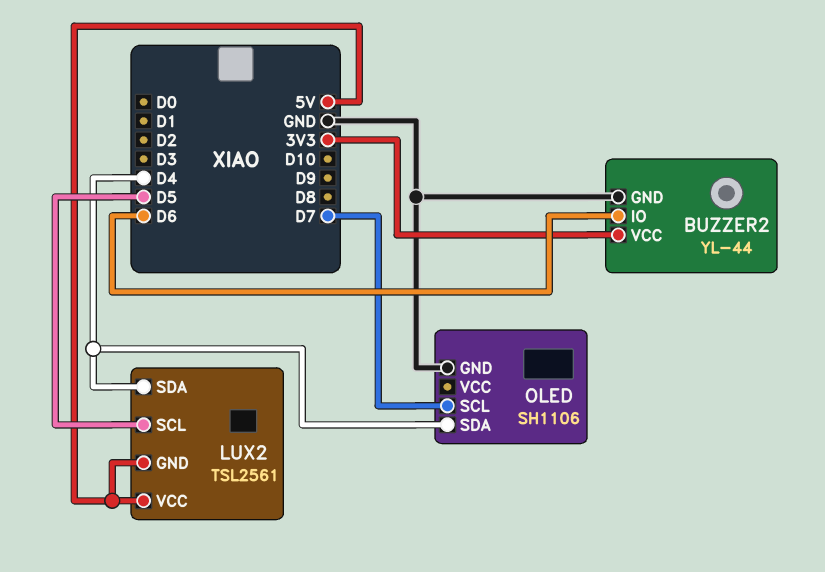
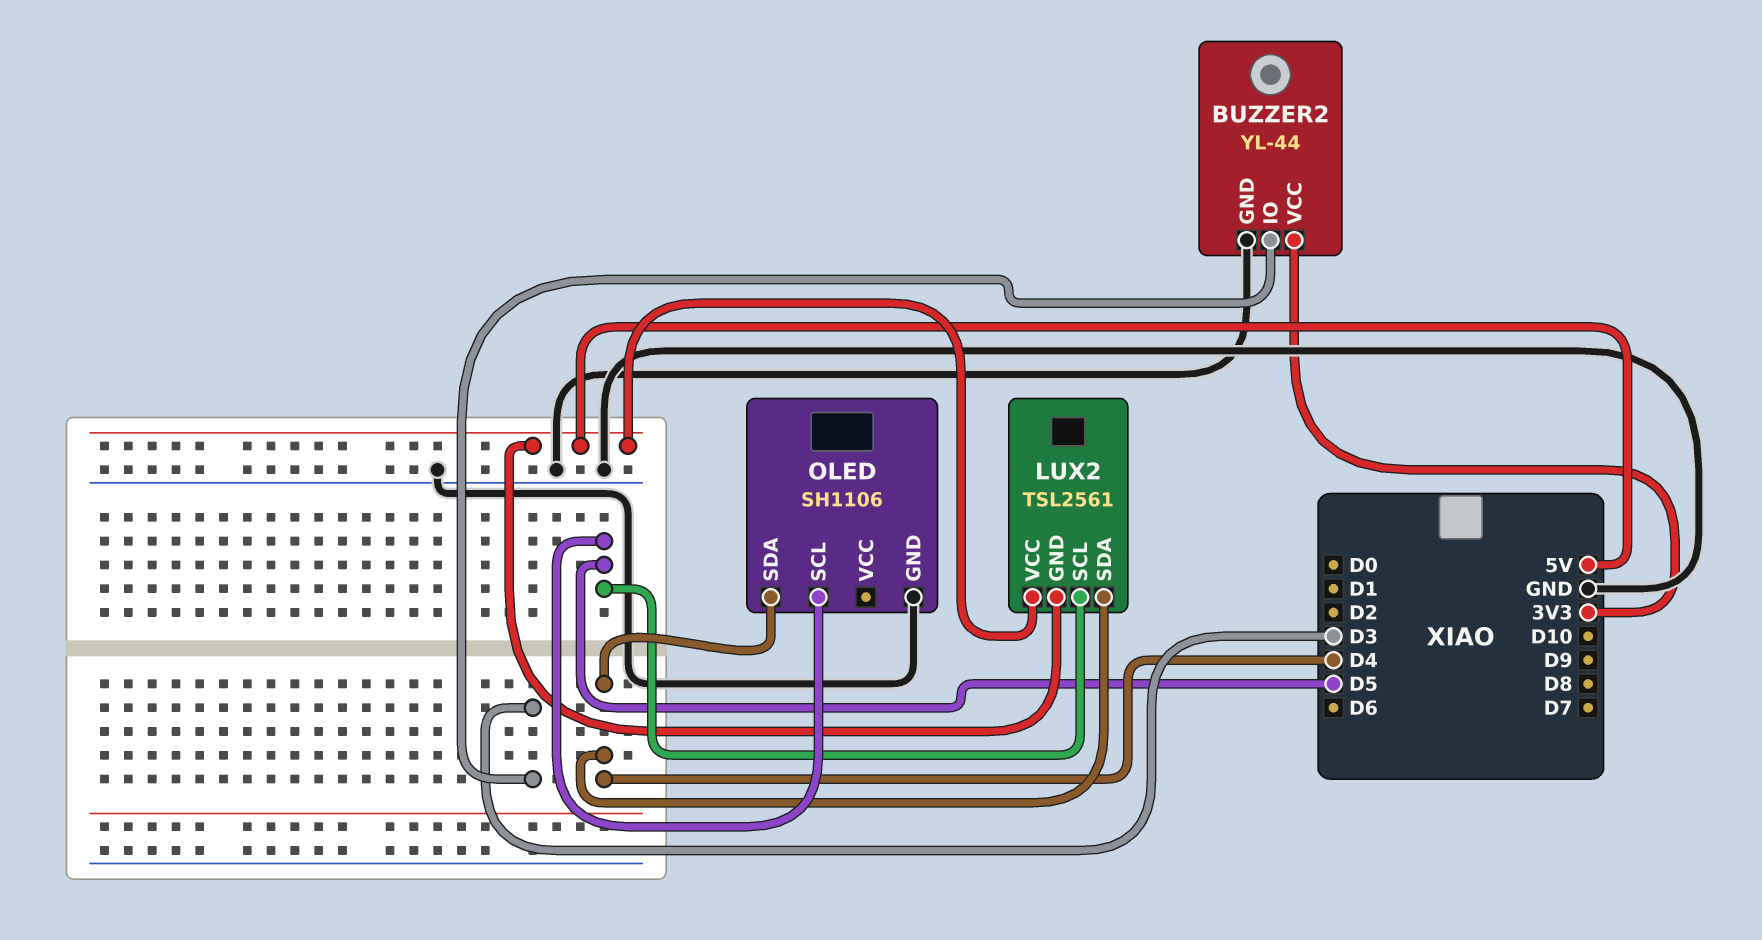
BUZZER2 pin IO: D6 -> D3
OLED pin SCL: D7 -> D5

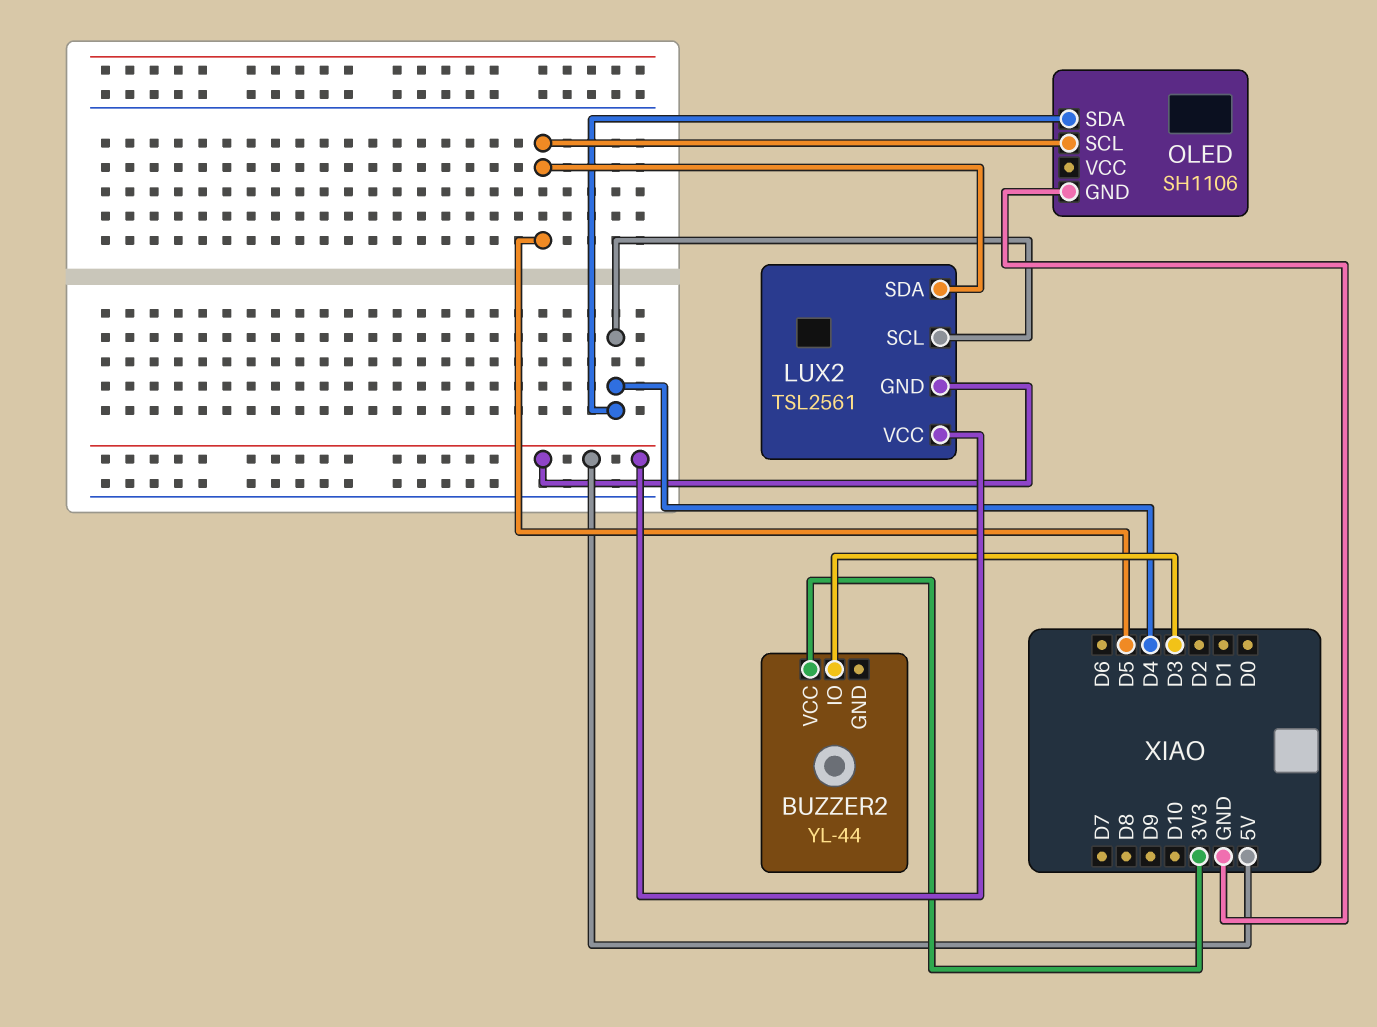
BUZZER2 pin GND: GND -> none
LUX2 pin SCL: D5 -> D4
LUX2 pin SDA: D4 -> D5

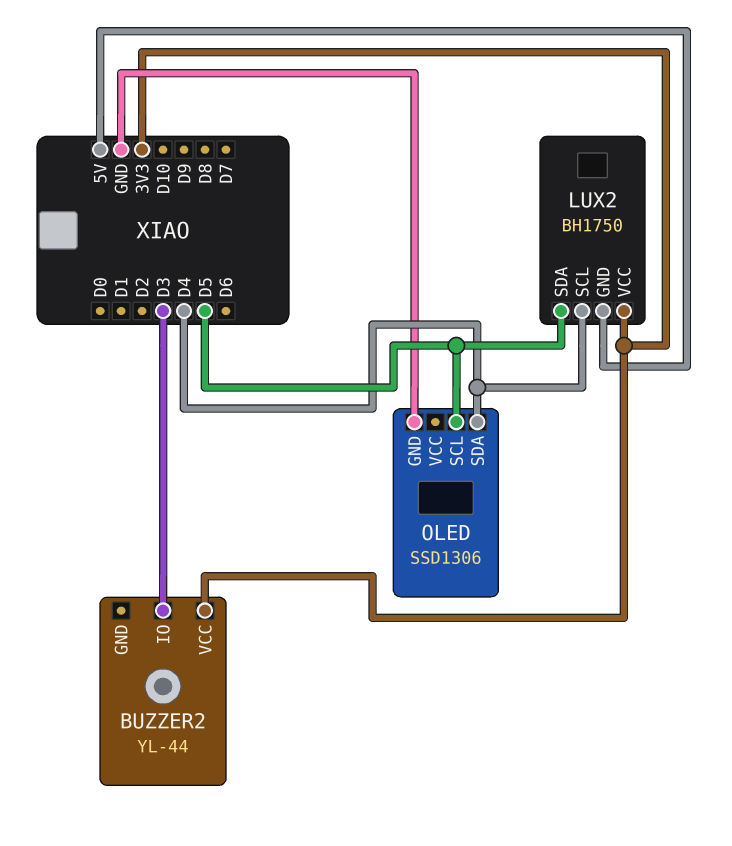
LUX2: TSL2561 -> BH1750
LUX2 pin VCC: 5V -> 3V3
OLED: SH1106 -> SSD1306

